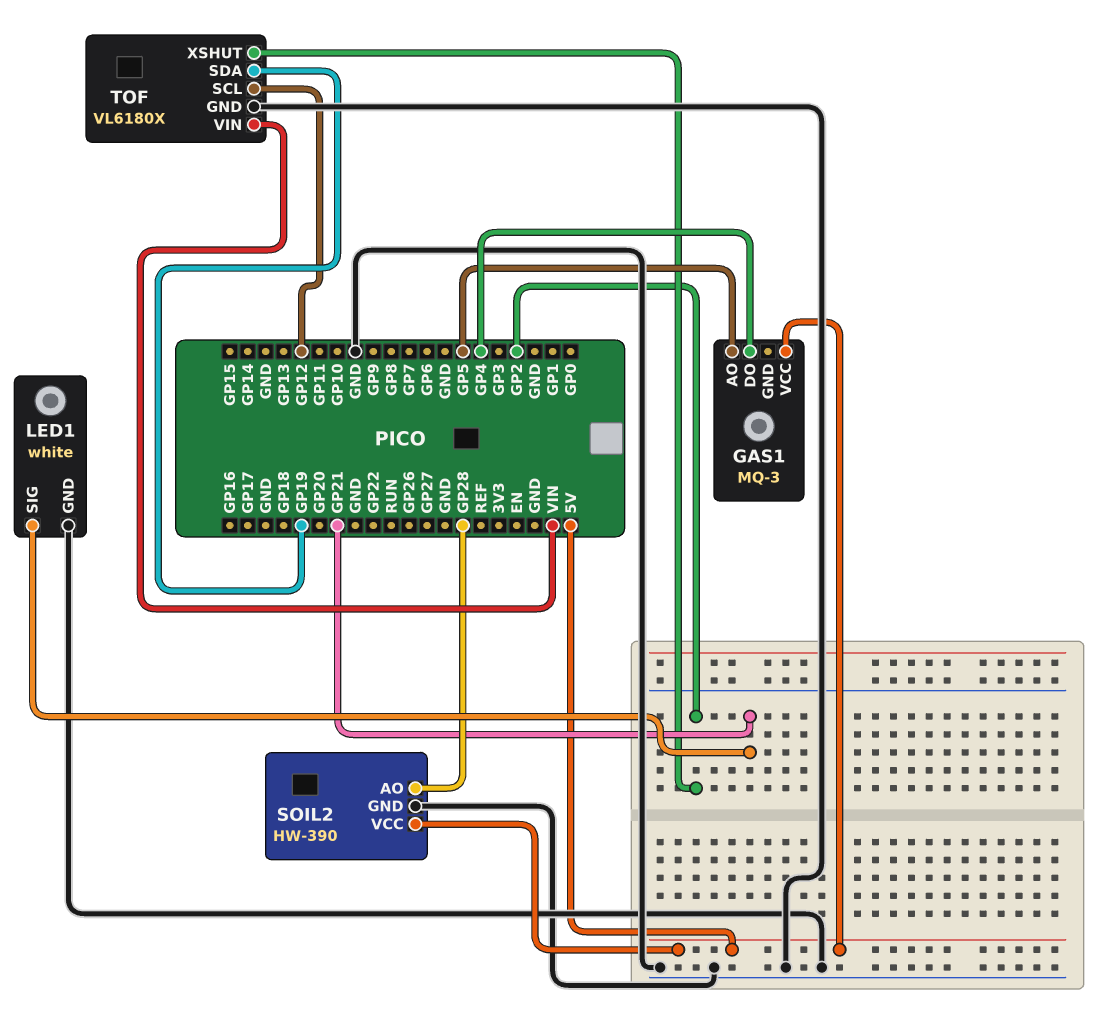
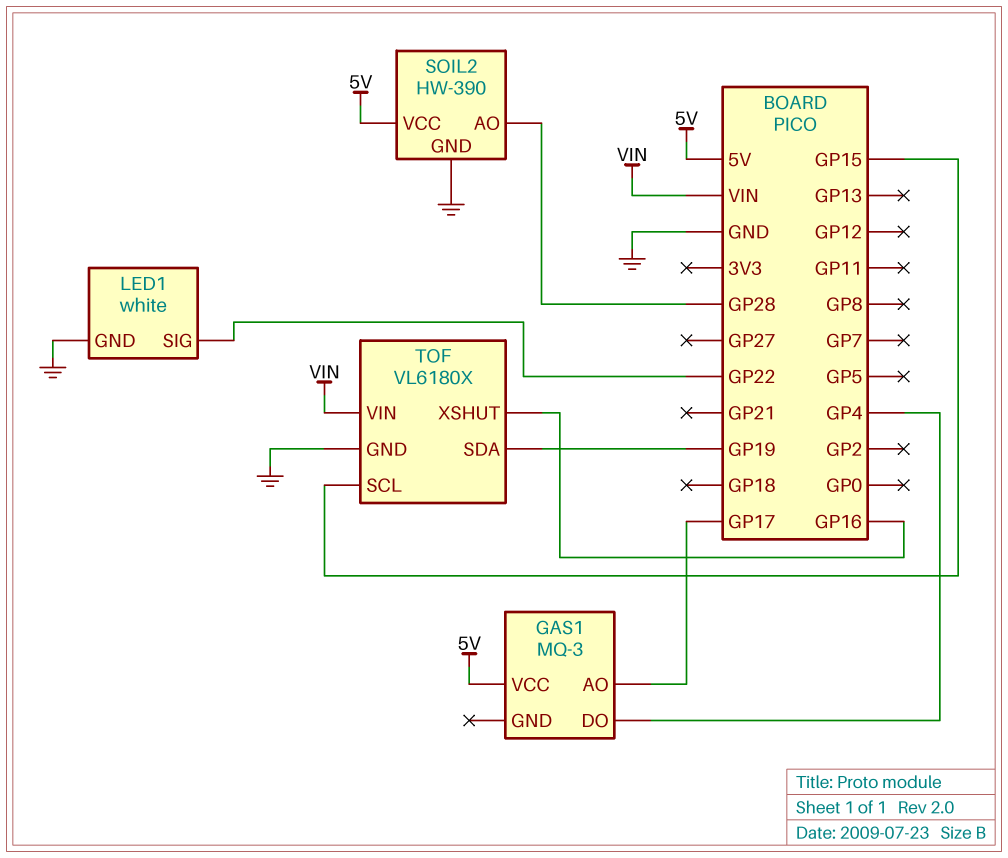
GAS1 pin AO: GP5 -> GP17
LED1 pin SIG: GP21 -> GP22
TOF pin SCL: GP12 -> GP15
TOF pin XSHUT: GP2 -> GP16

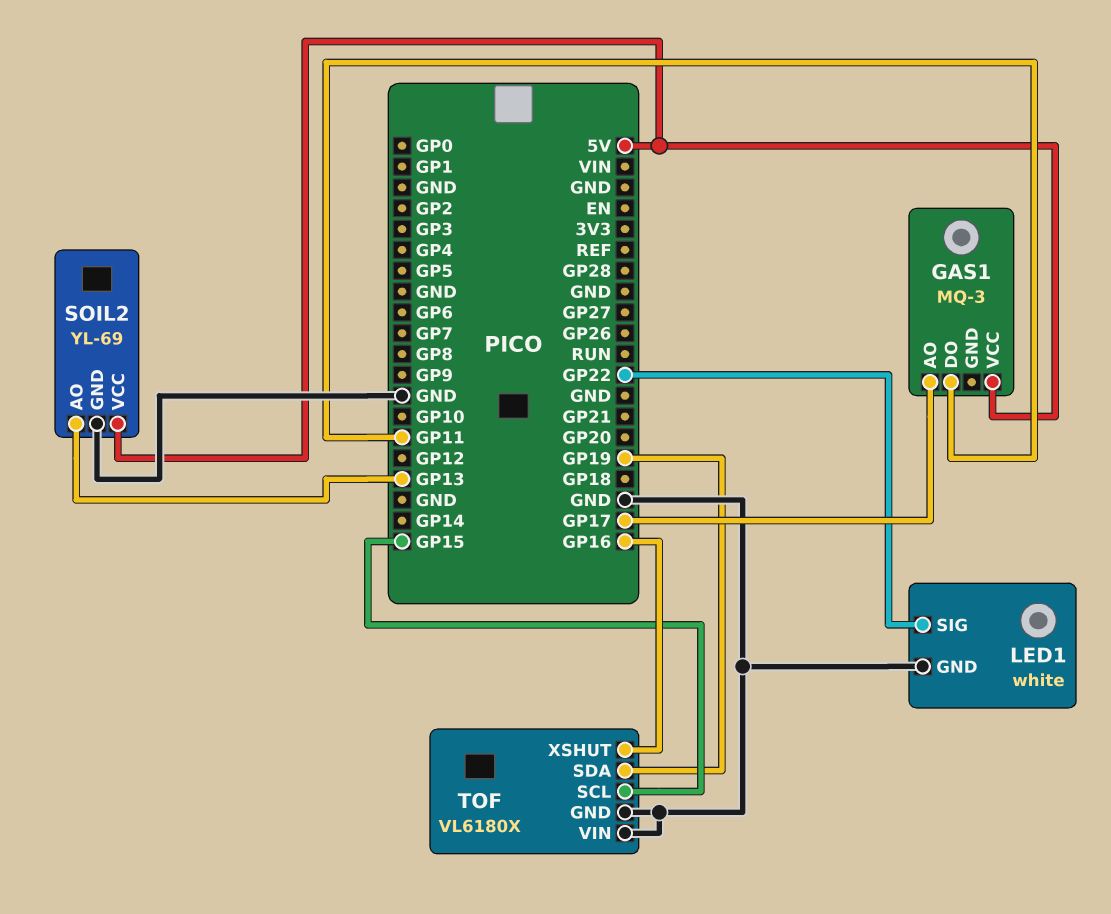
GAS1 pin DO: GP4 -> GP11
SOIL2: HW-390 -> YL-69
SOIL2 pin AO: GP28 -> GP13
TOF pin VIN: VIN -> GND

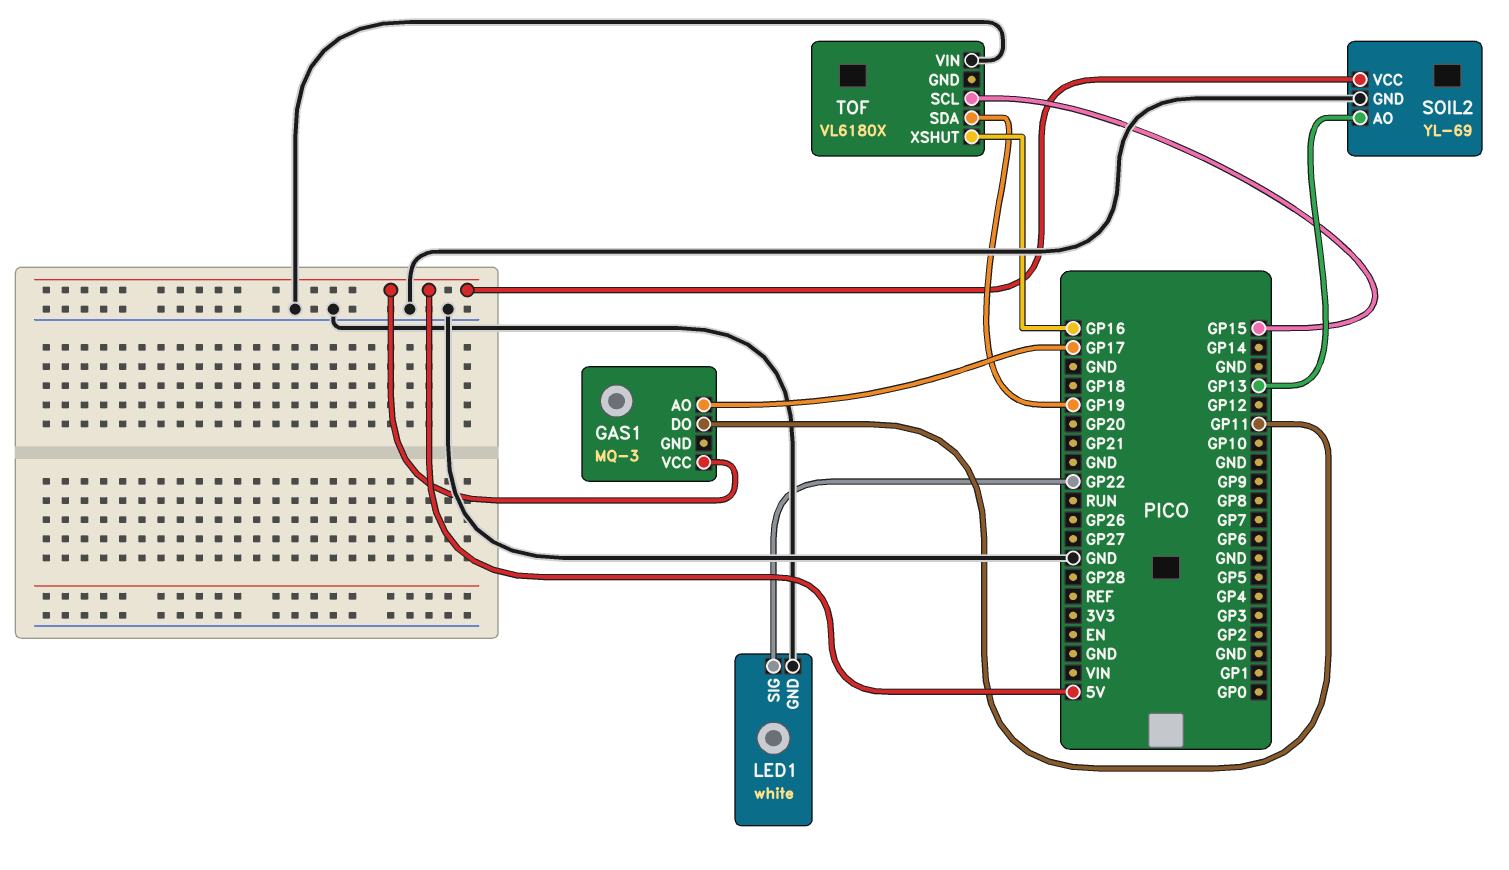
TOF pin GND: GND -> none

